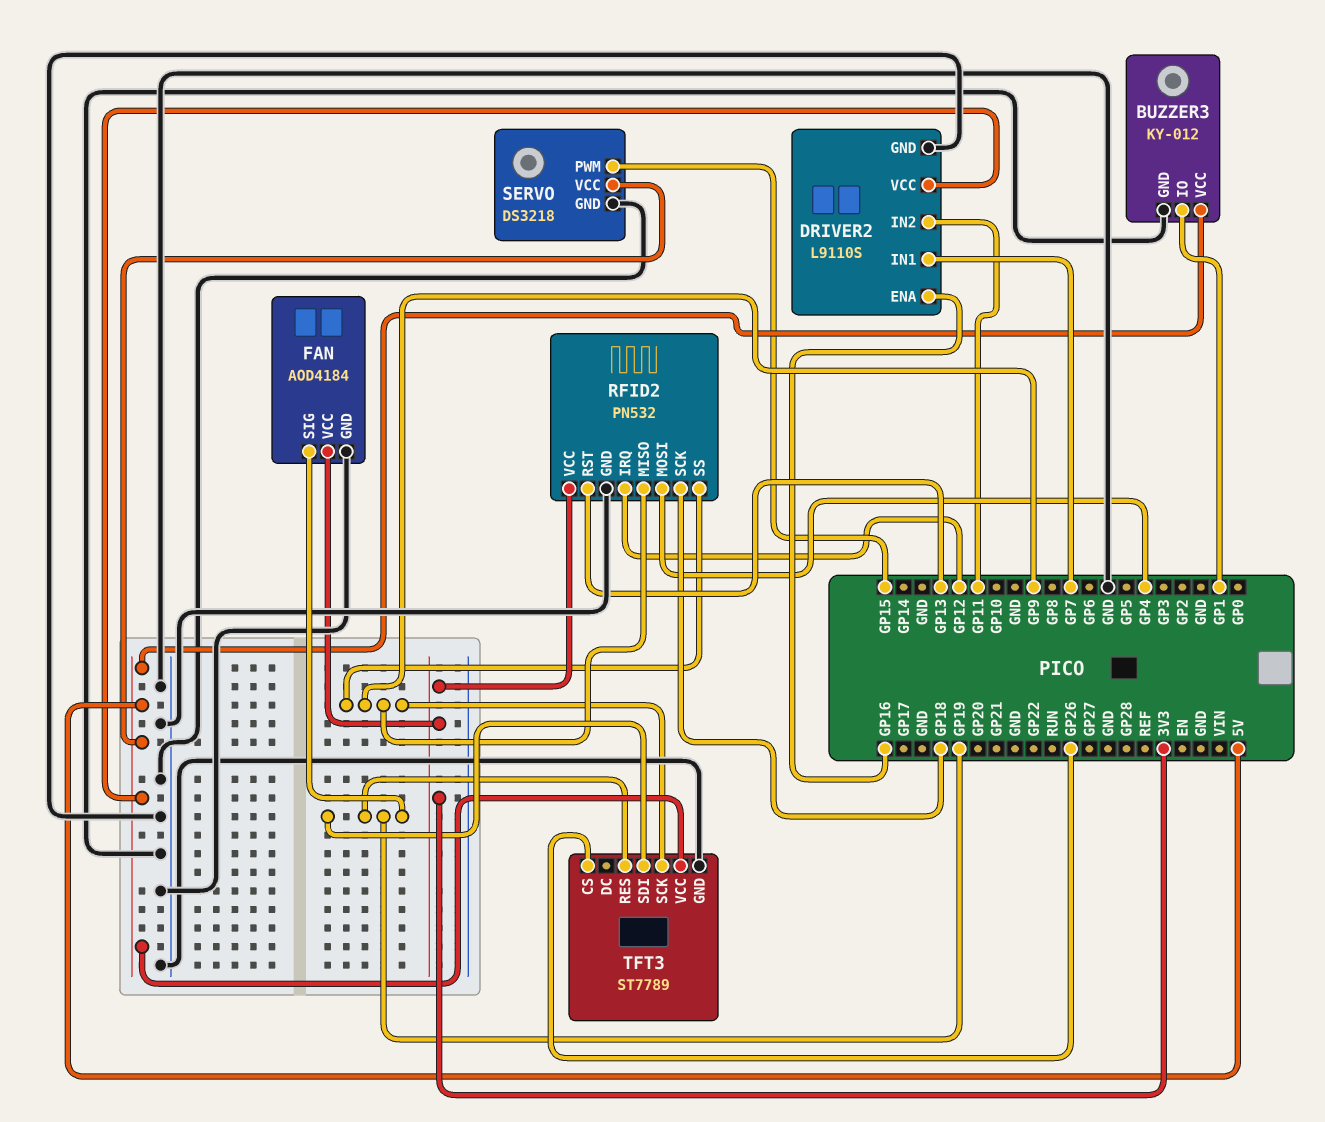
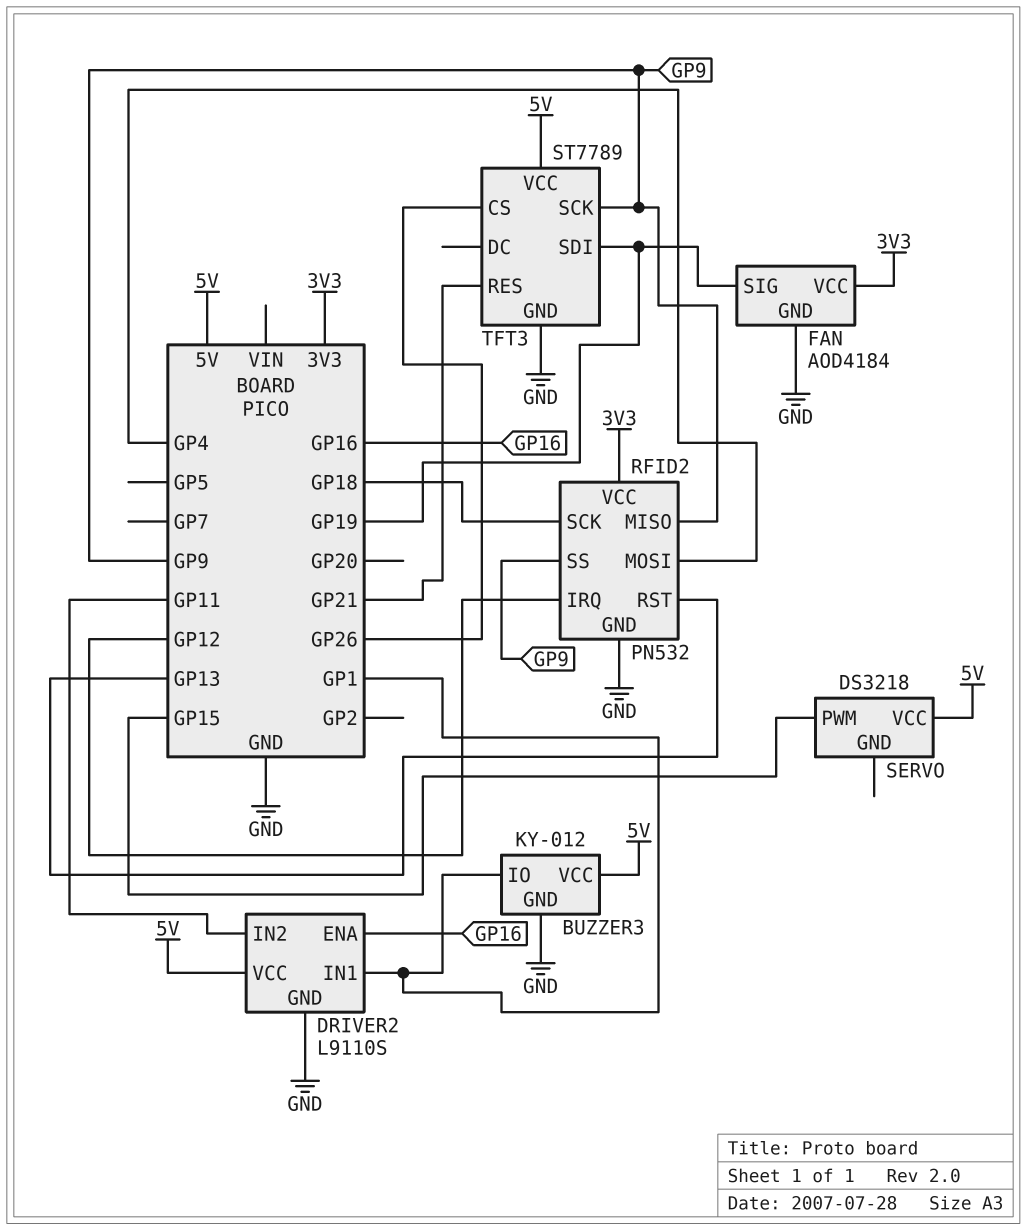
DRIVER2 pin IN1: GP7 -> GP1
SERVO pin GND: GND -> none
TFT3 pin RES: GP19 -> GP21

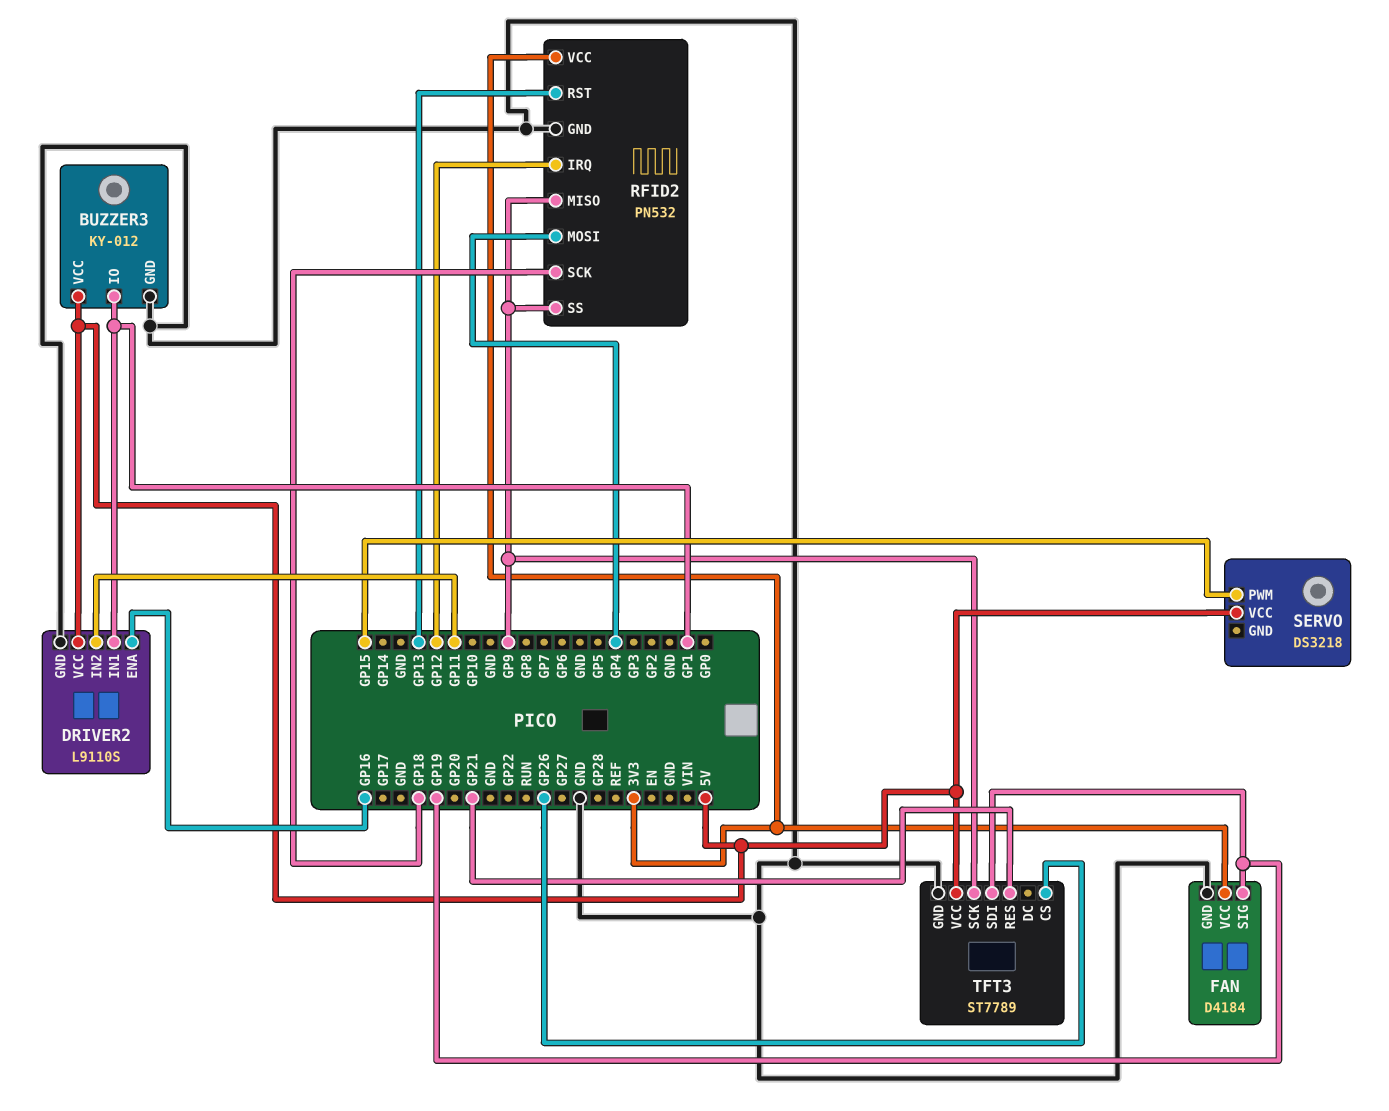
FAN: AOD4184 -> D4184

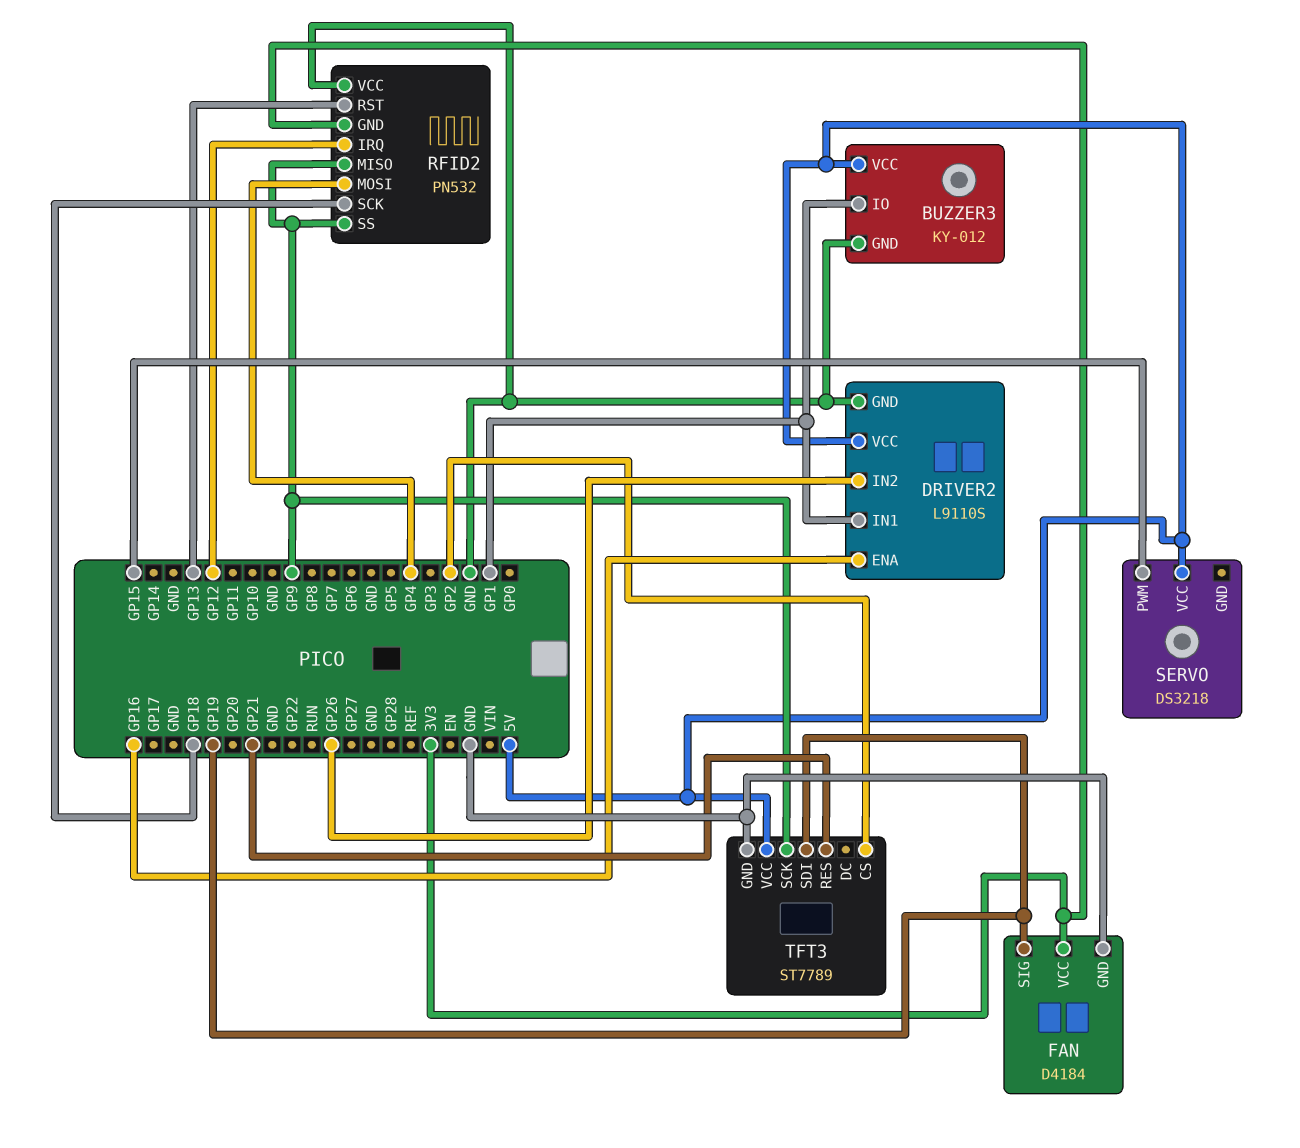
DRIVER2 pin IN2: GP11 -> GP26
RFID2 pin GND: GND -> 3V3
RFID2 pin VCC: 3V3 -> GND
TFT3 pin CS: GP26 -> GP2

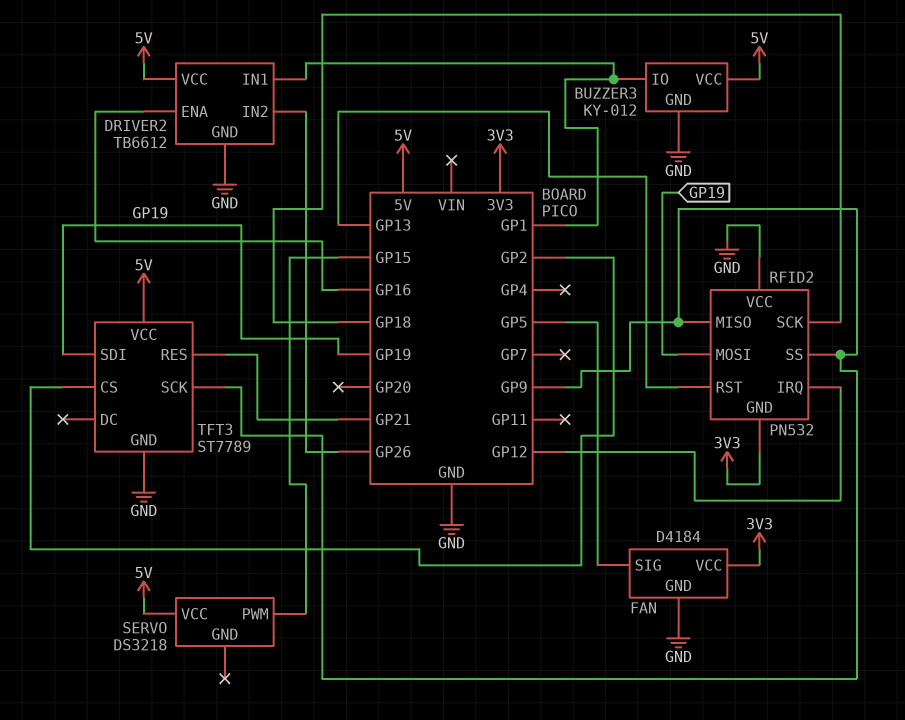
DRIVER2: L9110S -> TB6612
FAN pin SIG: GP19 -> GP5
RFID2 pin MOSI: GP4 -> GP19

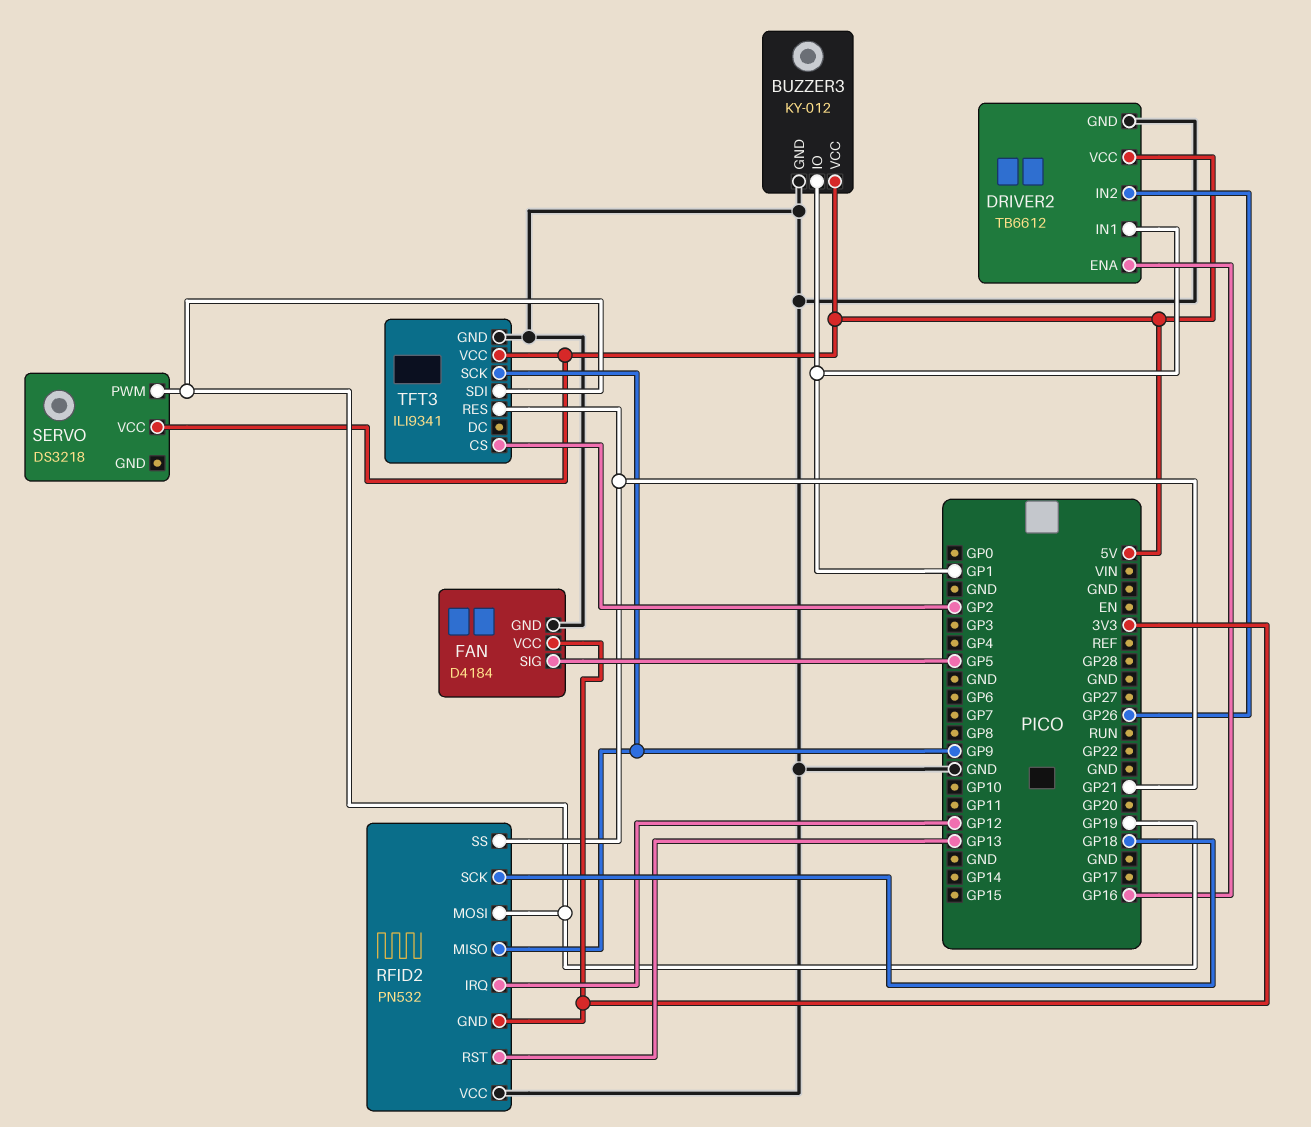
RFID2 pin SS: GP9 -> GP21
SERVO pin PWM: GP15 -> GP19
TFT3: ST7789 -> ILI9341

